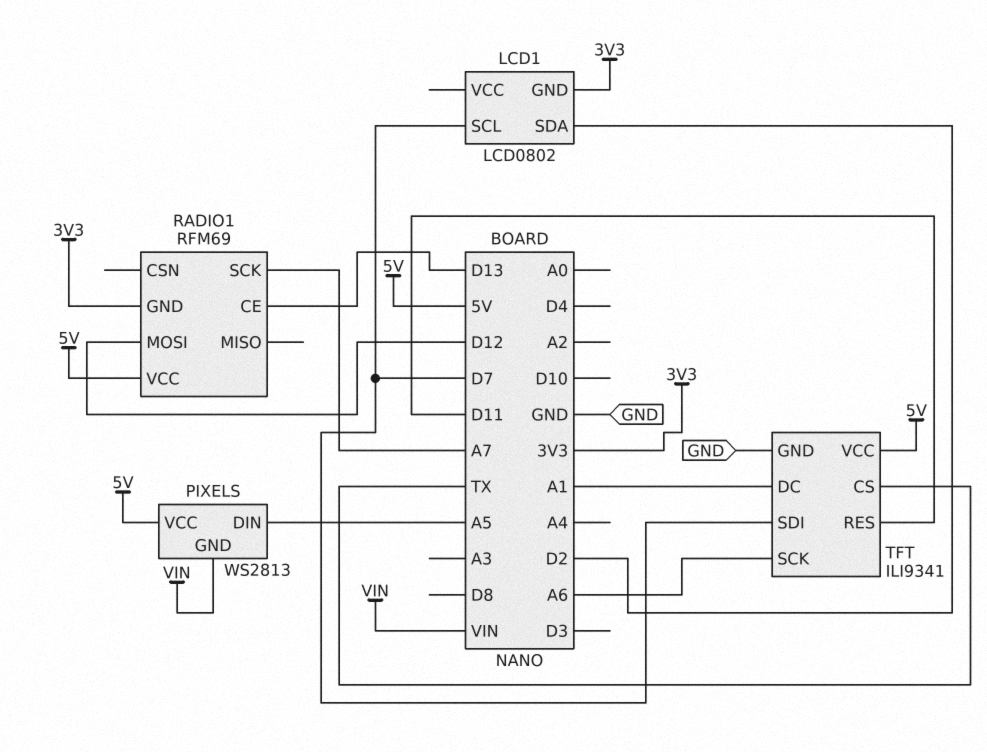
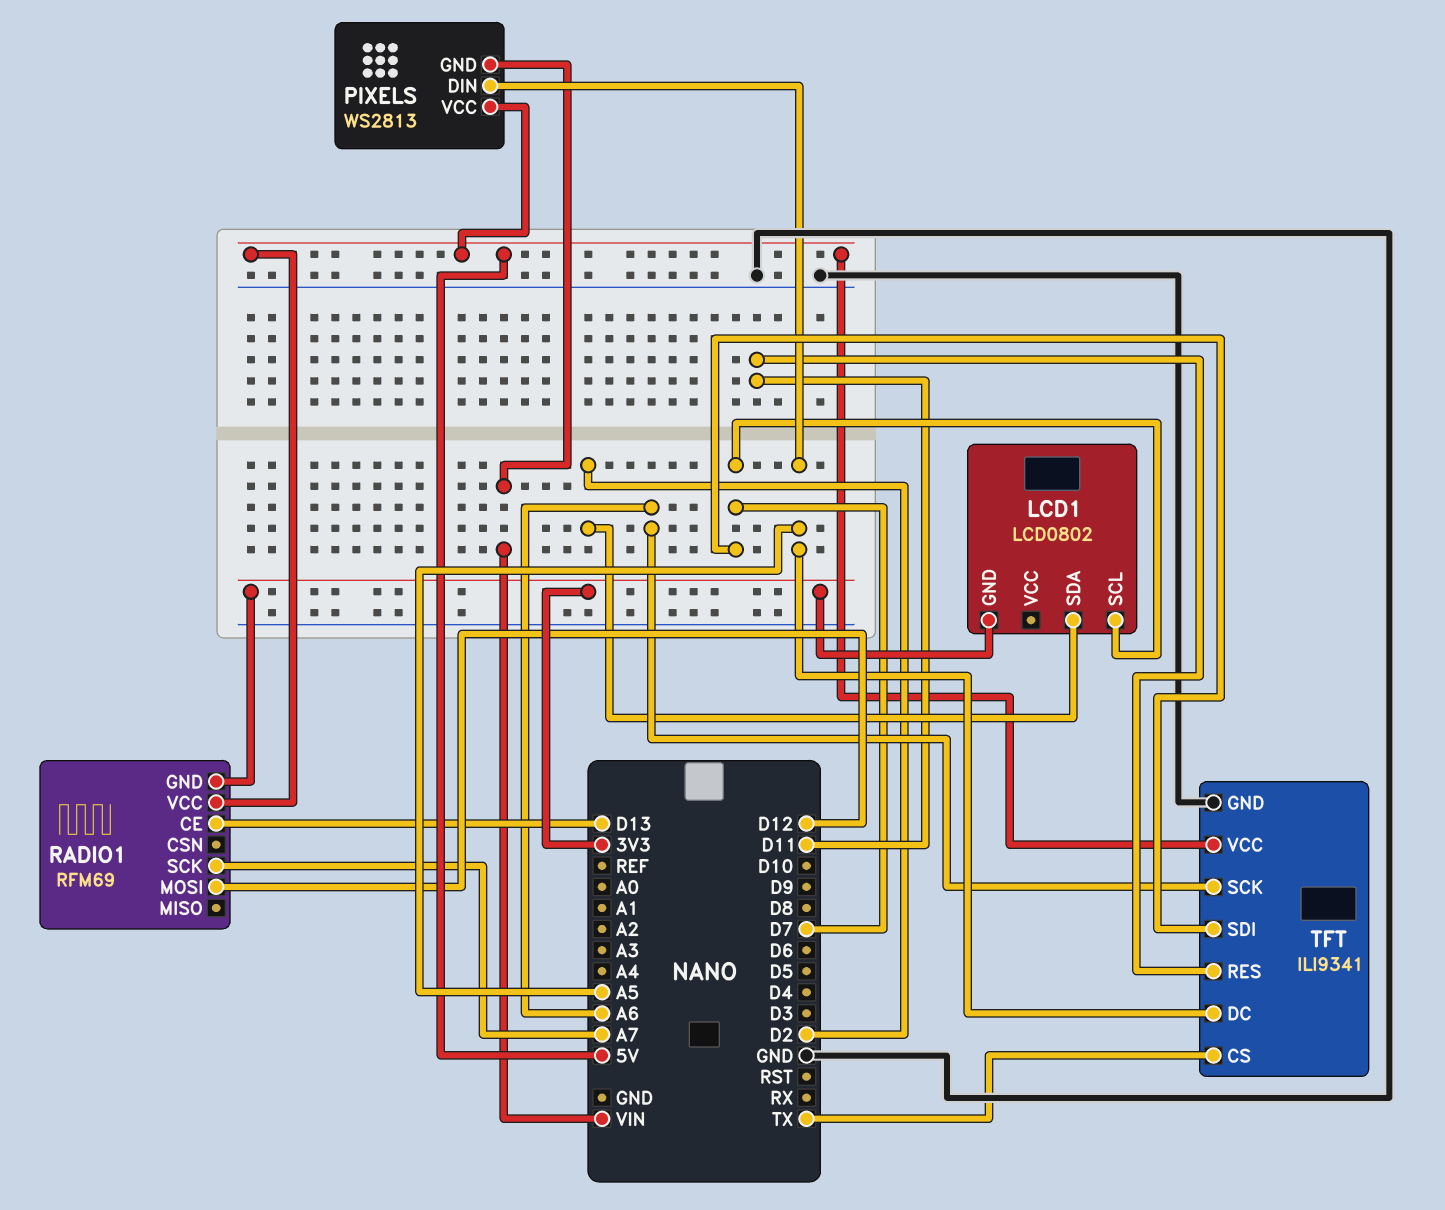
TFT pin DC: A1 -> A5

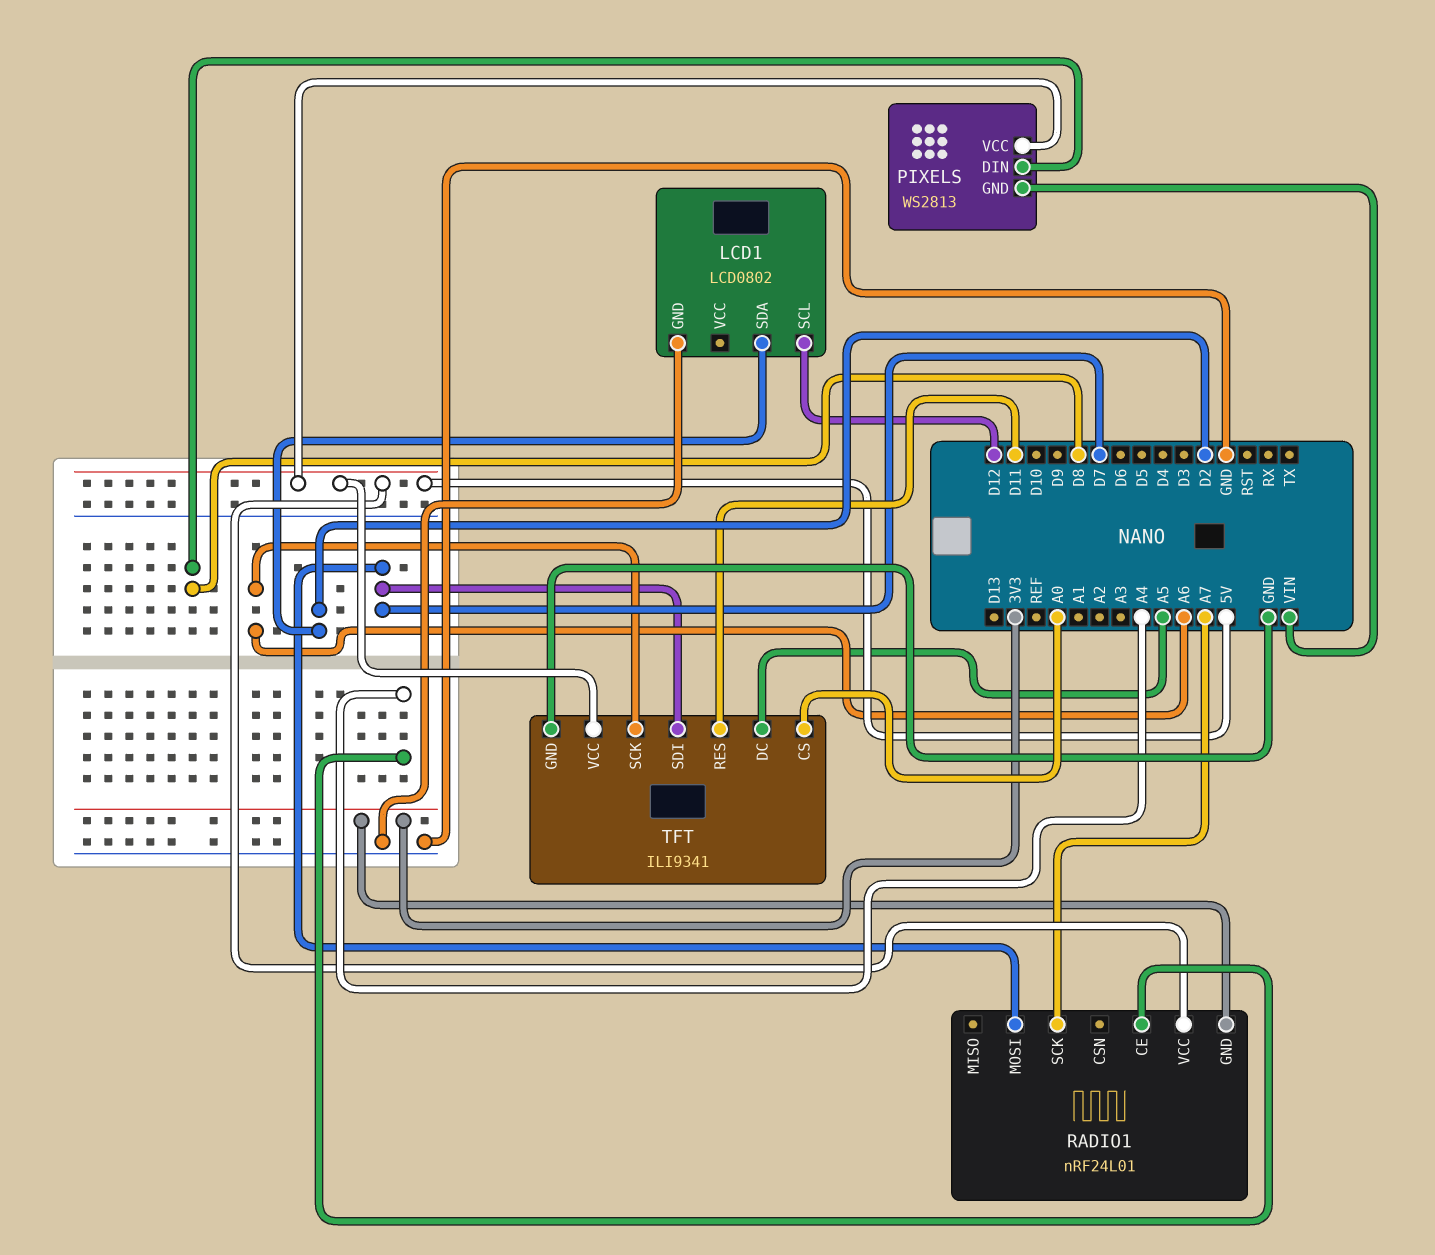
LCD1 pin GND: 3V3 -> GND
LCD1 pin SCL: D7 -> D12
PIXELS pin DIN: A5 -> D8
RADIO1: RFM69 -> nRF24L01
RADIO1 pin CE: D13 -> A4
RADIO1 pin MOSI: D12 -> D7
TFT pin CS: TX -> A0

